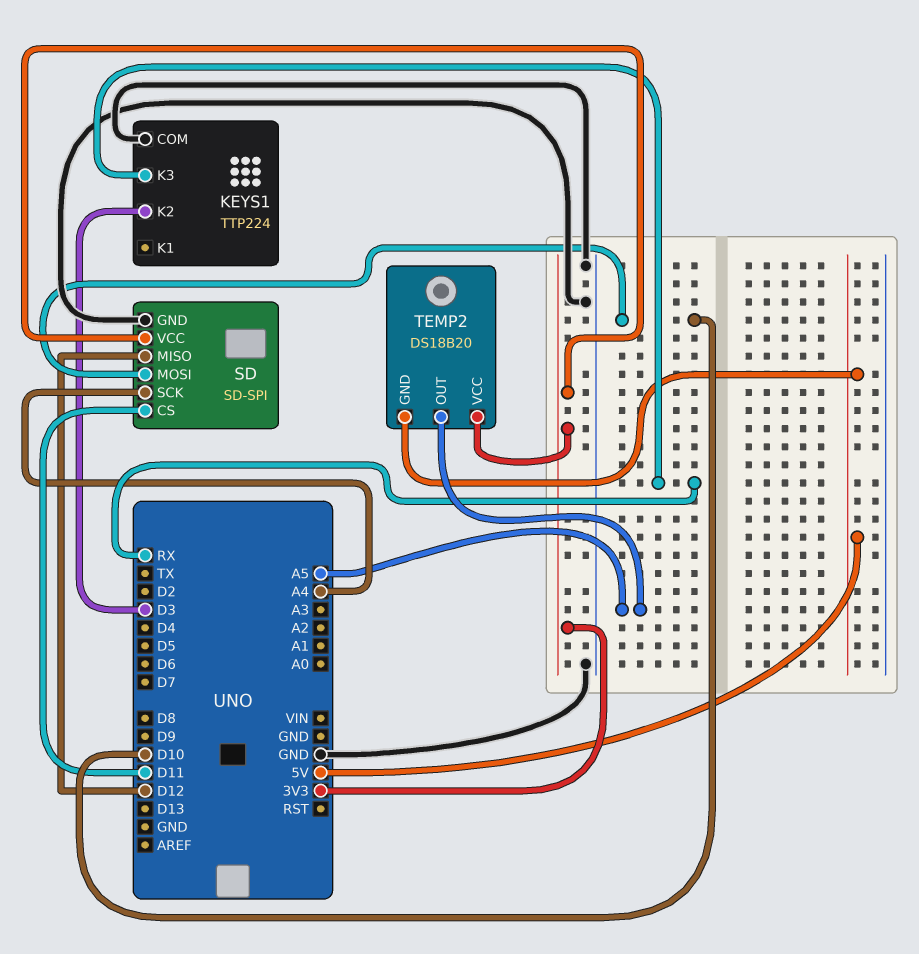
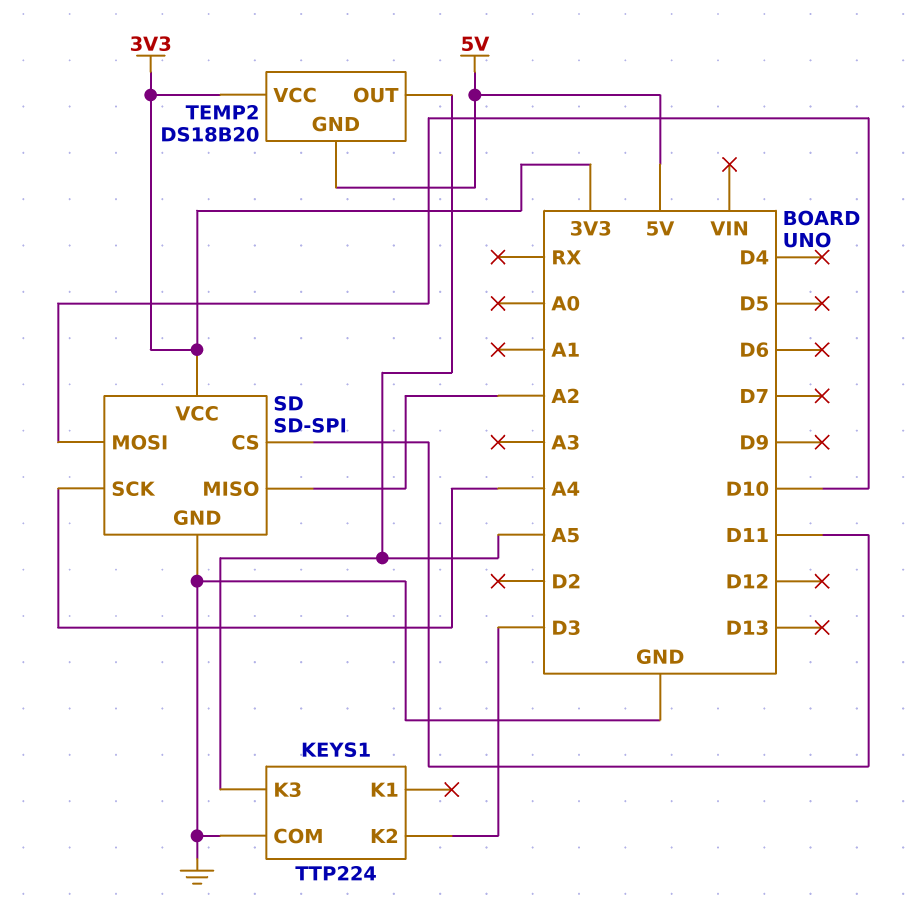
KEYS1 pin K3: RX -> A5
SD pin MISO: D12 -> A2

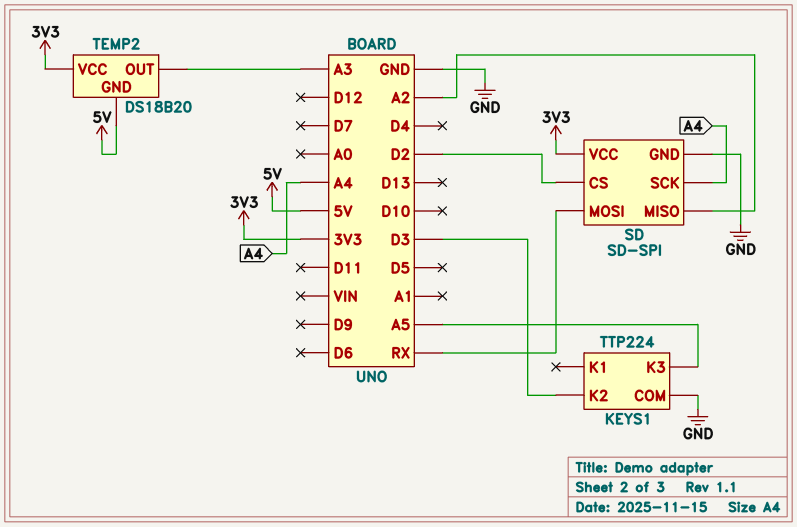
SD pin CS: D11 -> D2
SD pin MOSI: D10 -> RX
TEMP2 pin OUT: A5 -> A3

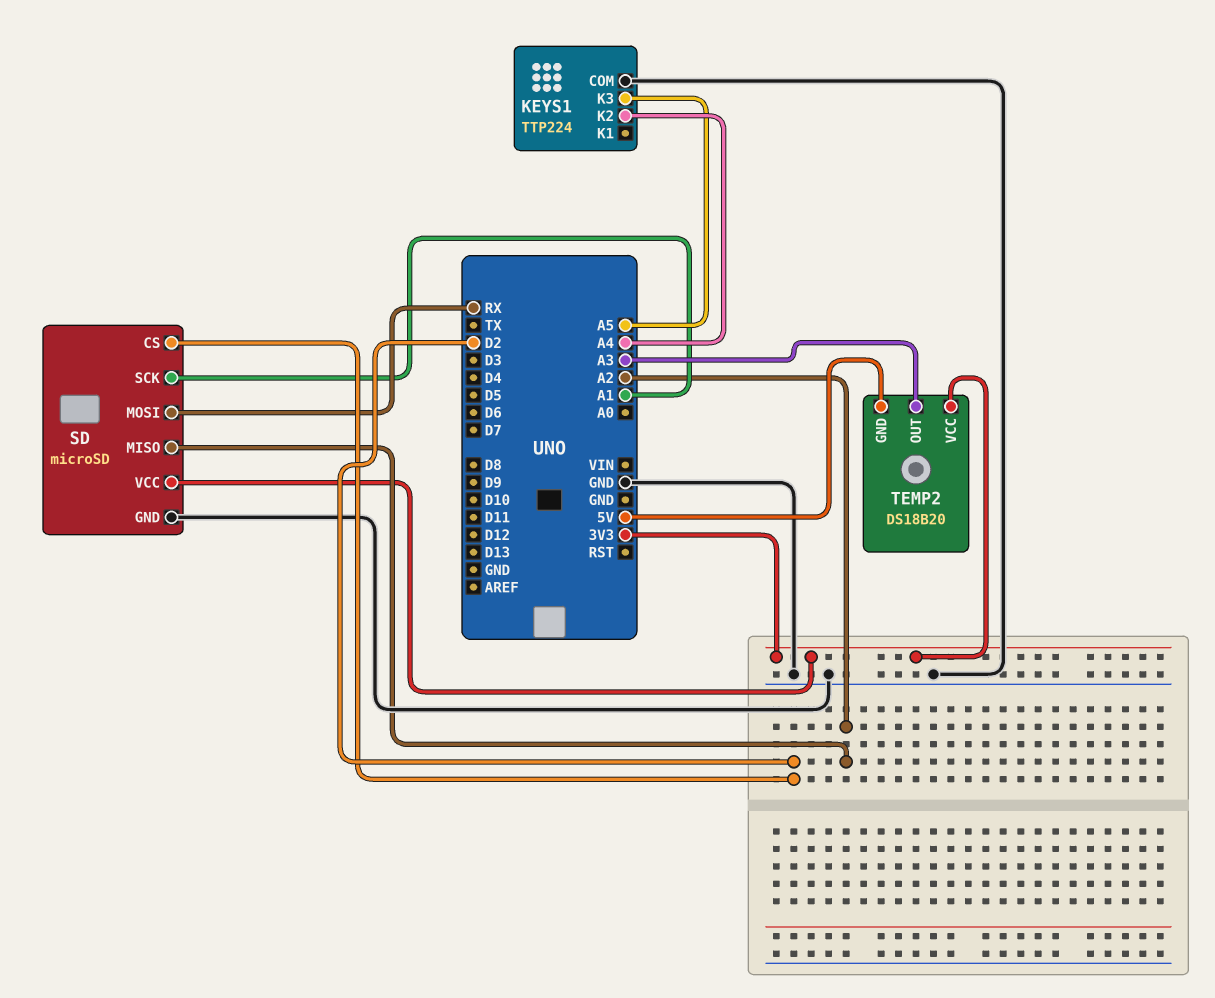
KEYS1 pin K2: D3 -> A4
SD: SD-SPI -> microSD
SD pin SCK: A4 -> A1

